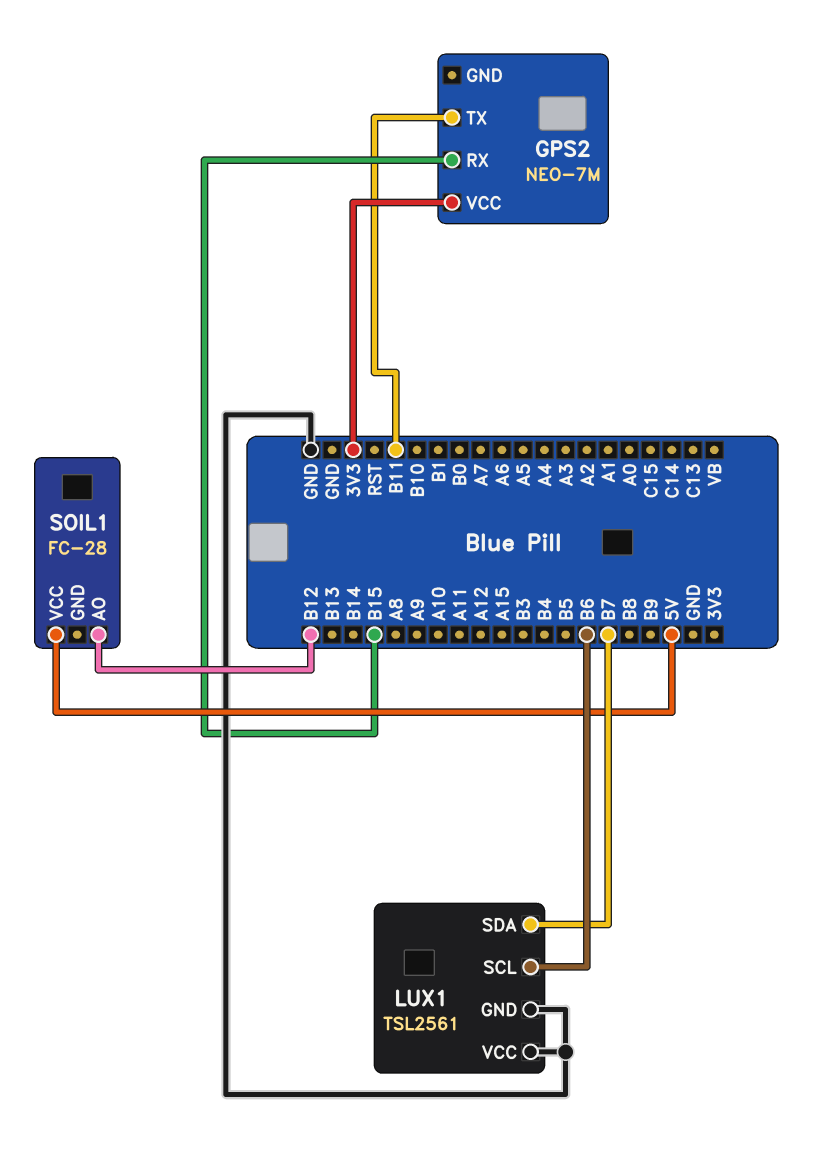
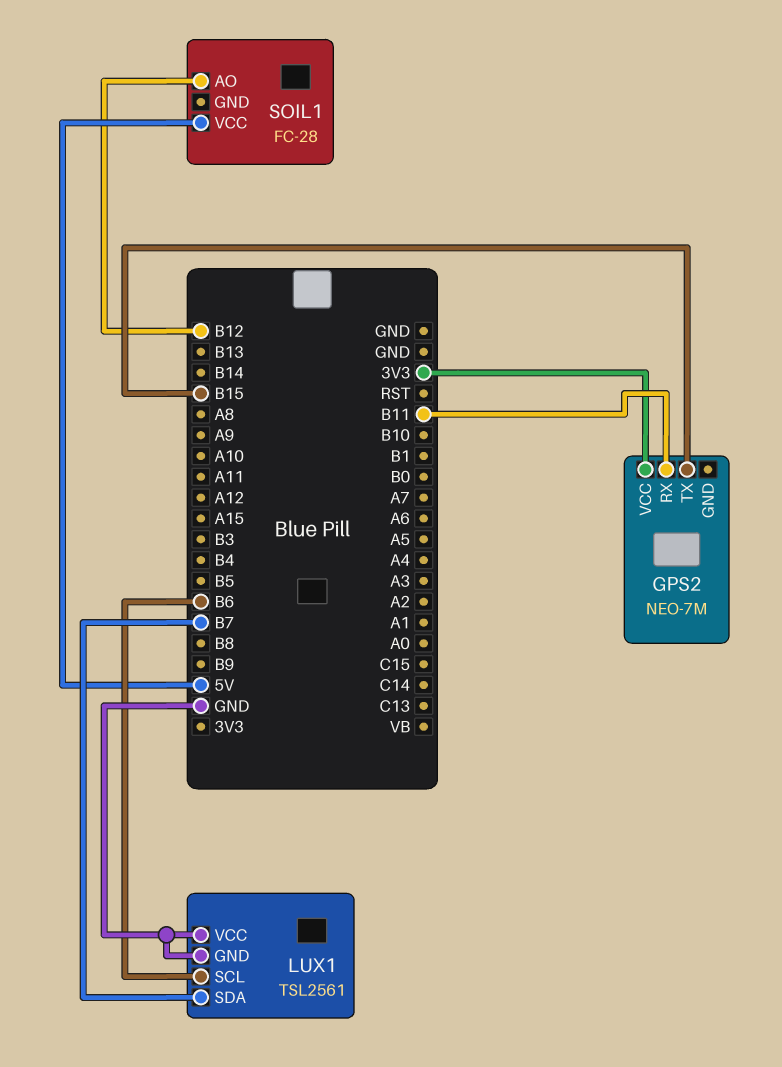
GPS2 pin RX: B15 -> B11
GPS2 pin TX: B11 -> B15

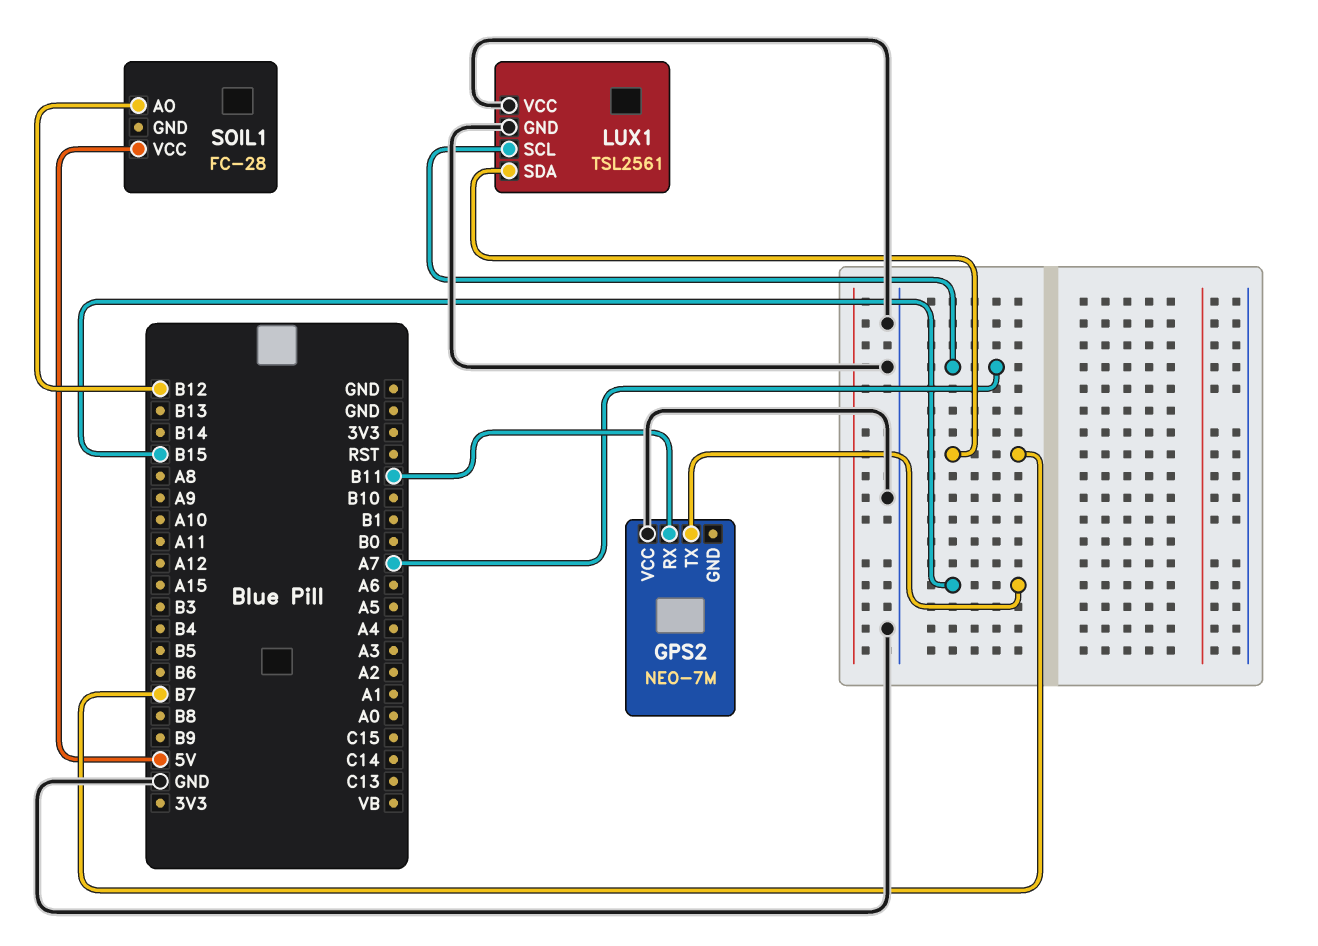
GPS2 pin VCC: 3V3 -> GND
LUX1 pin SCL: B6 -> A7

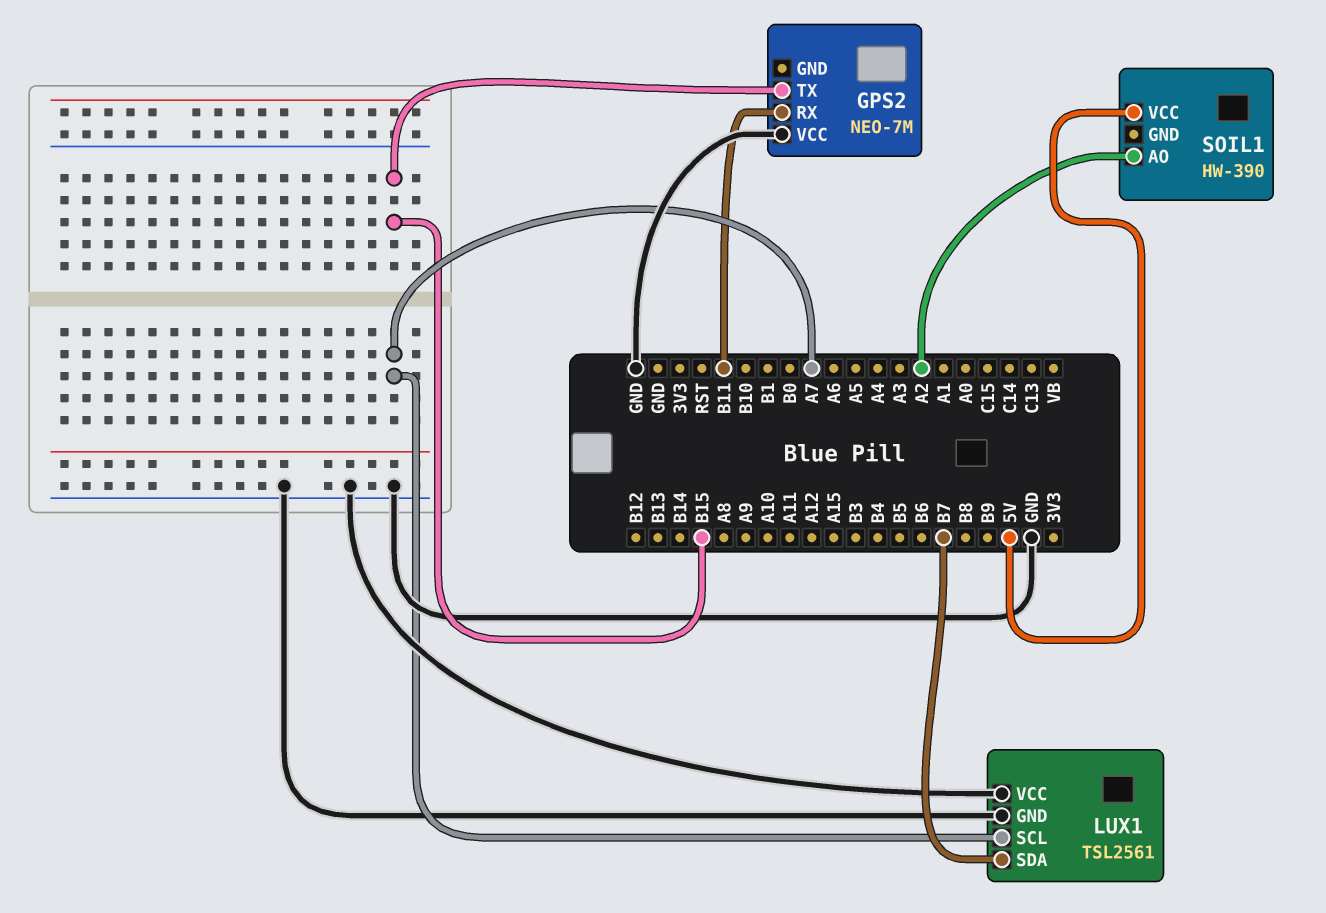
SOIL1: FC-28 -> HW-390
SOIL1 pin AO: B12 -> A2

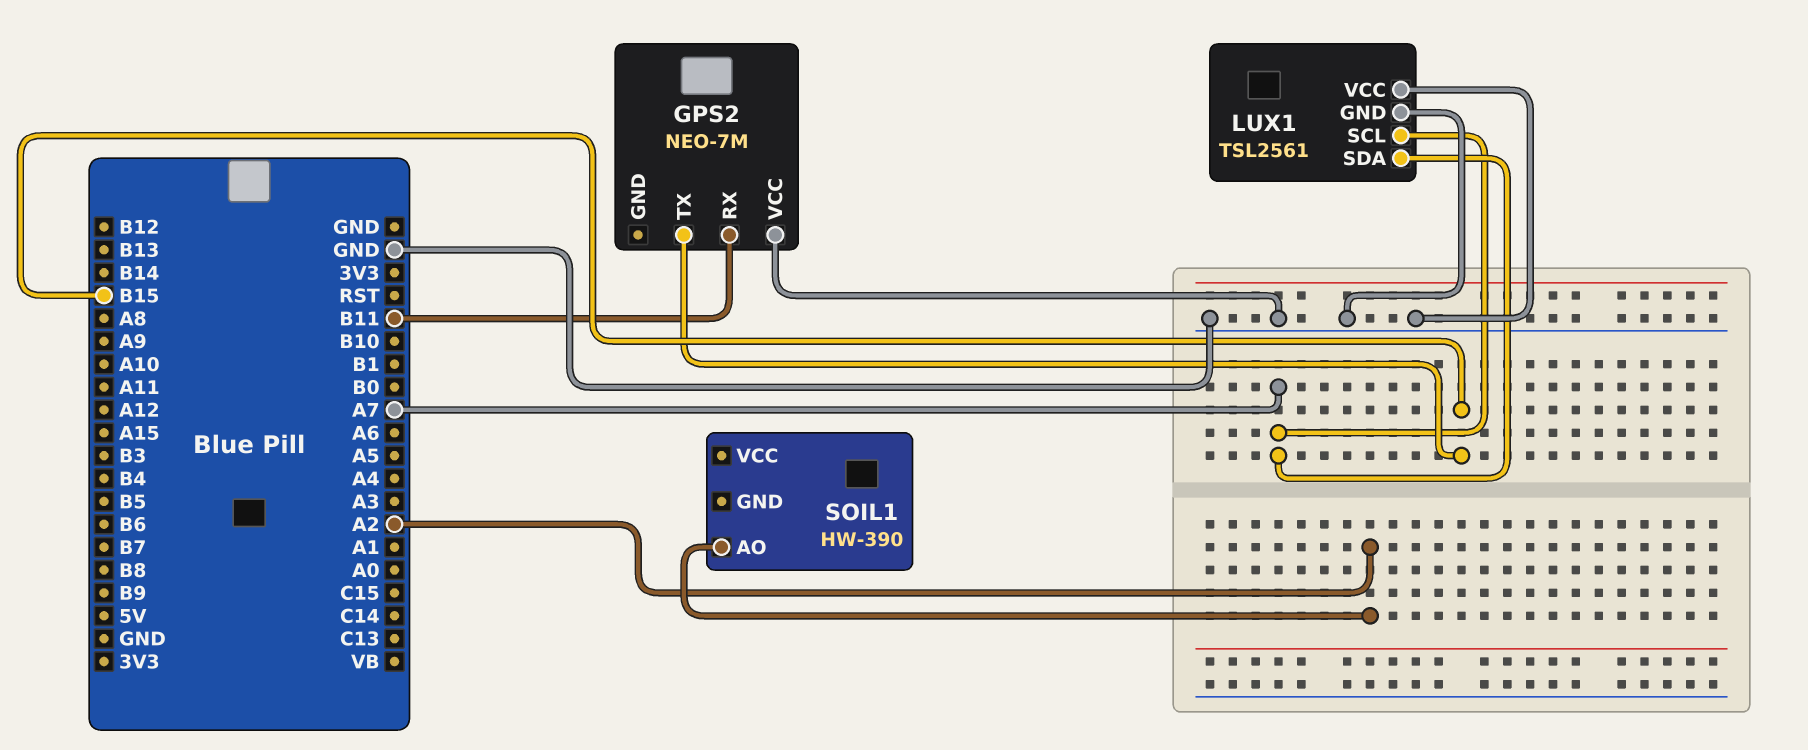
LUX1 pin SDA: B7 -> A7
SOIL1 pin VCC: 5V -> none

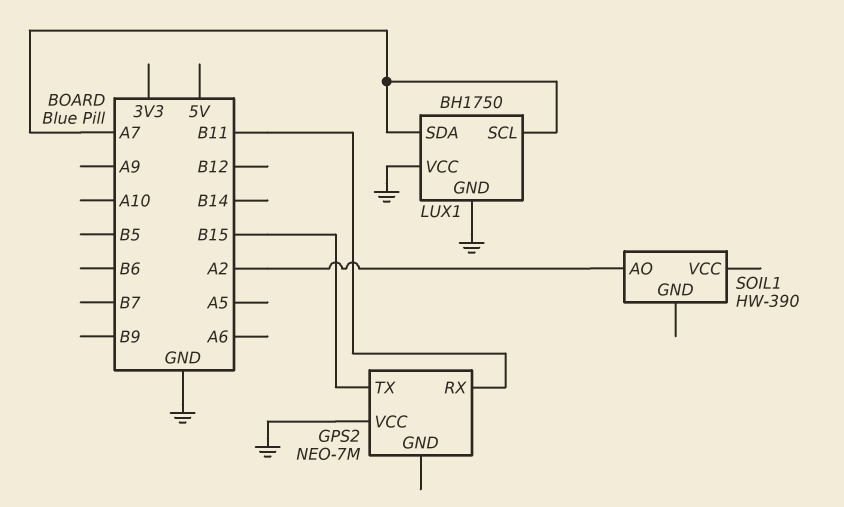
LUX1: TSL2561 -> BH1750

